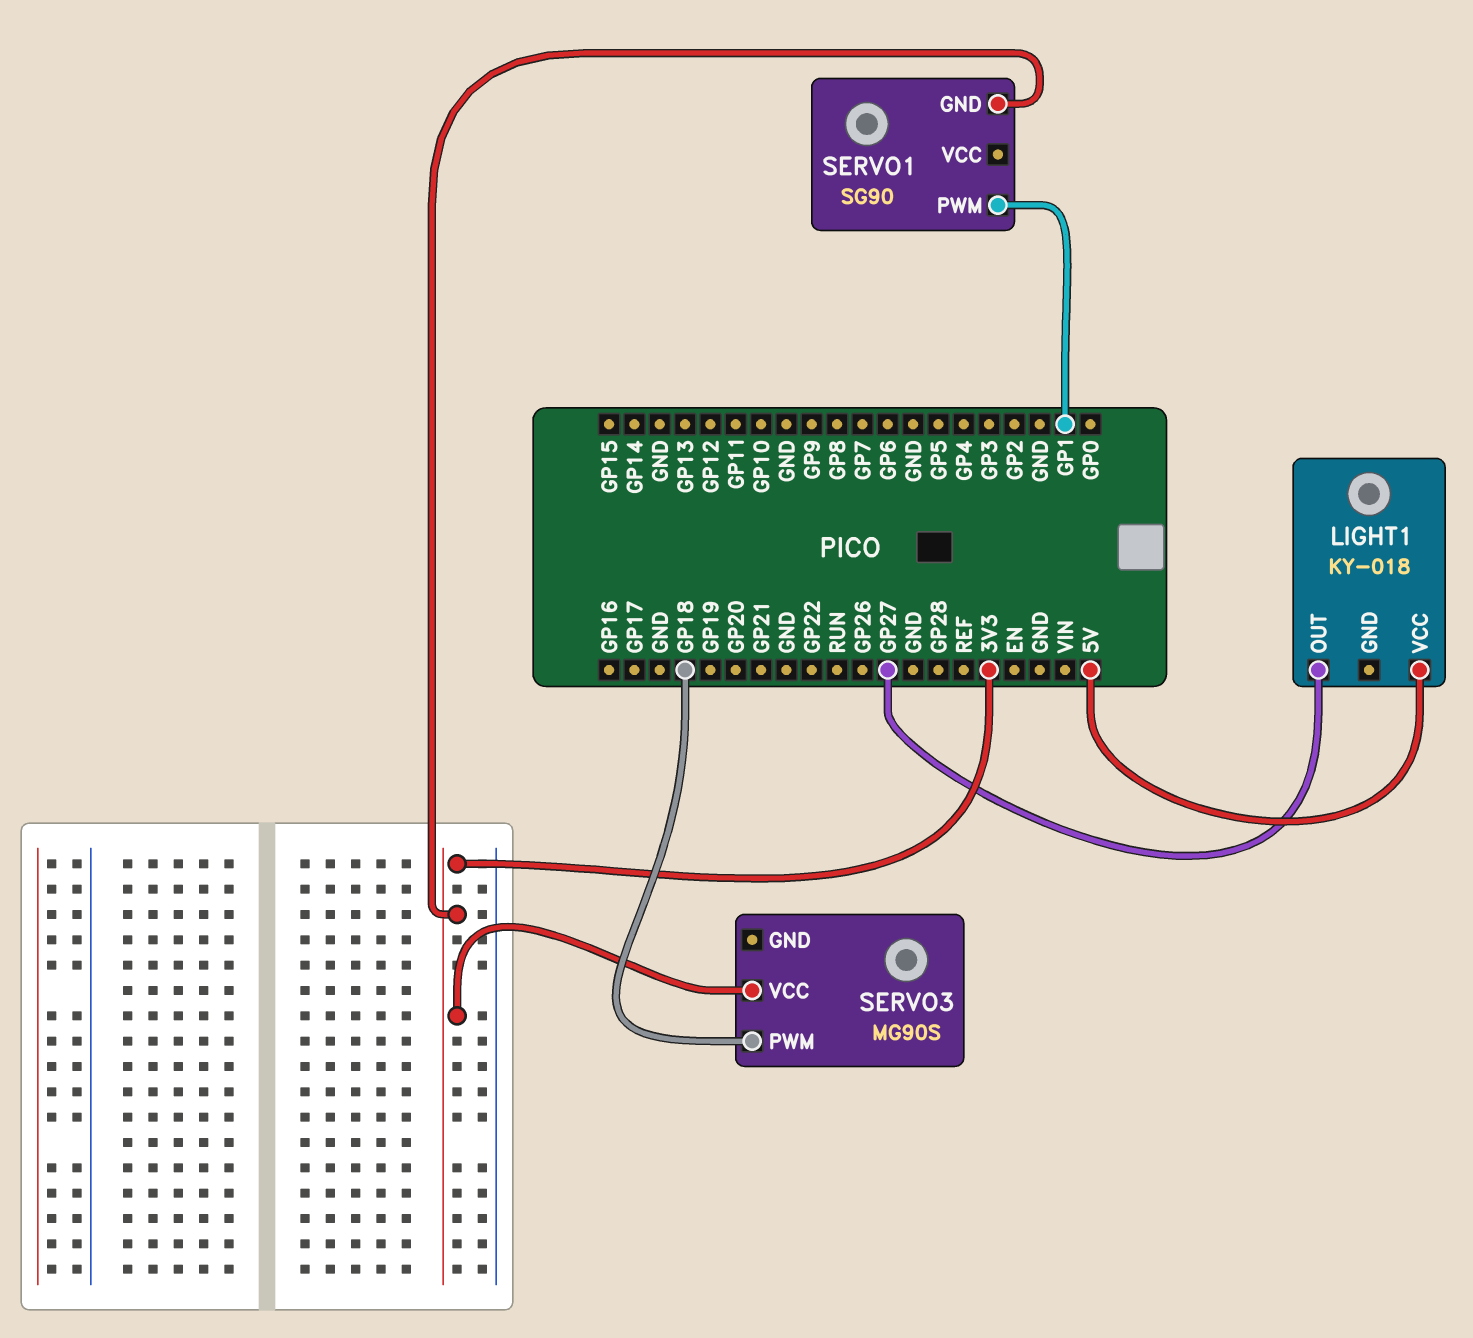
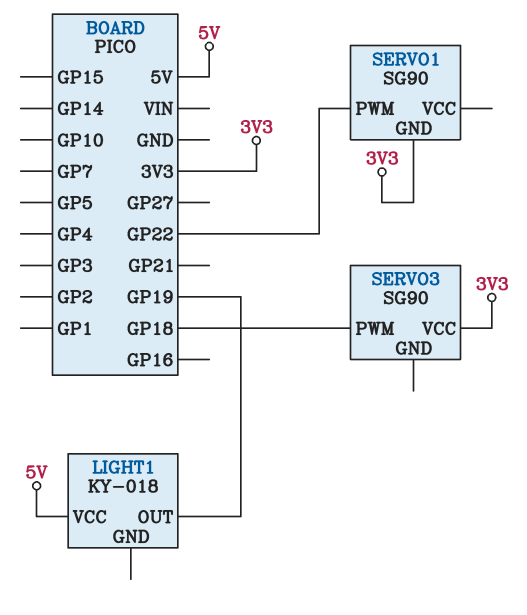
LIGHT1 pin OUT: GP27 -> GP19
SERVO1 pin PWM: GP1 -> GP22
SERVO3: MG90S -> SG90

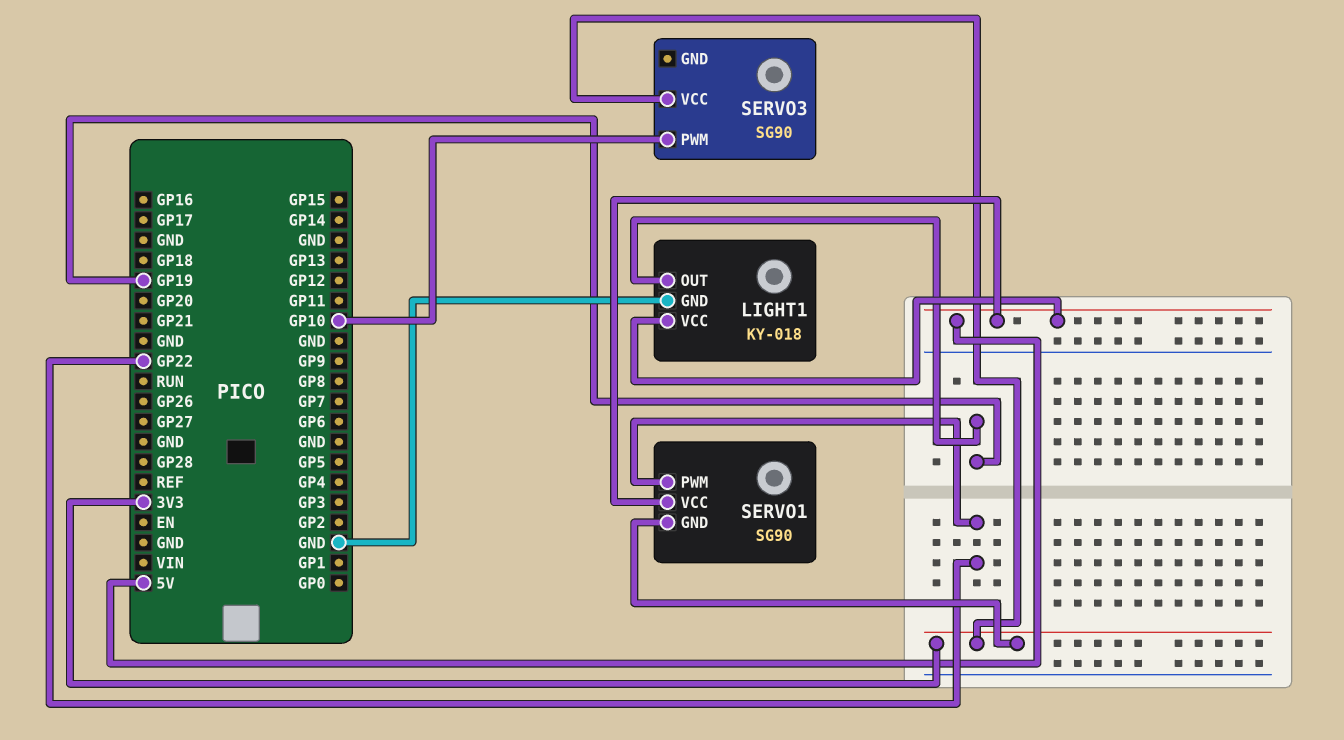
LIGHT1 pin GND: none -> GND
SERVO1 pin VCC: none -> 5V
SERVO3 pin PWM: GP18 -> GP10

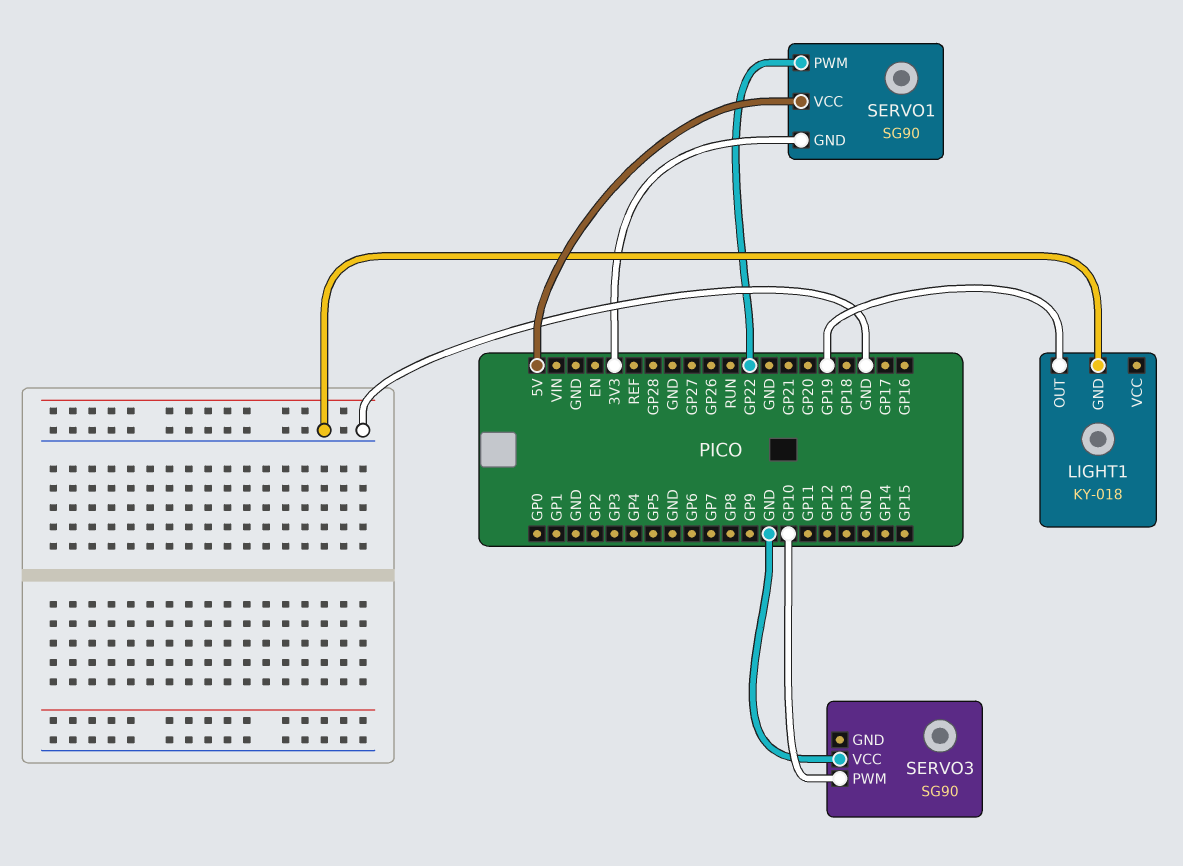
LIGHT1 pin VCC: 5V -> none
SERVO3 pin VCC: 3V3 -> GND

